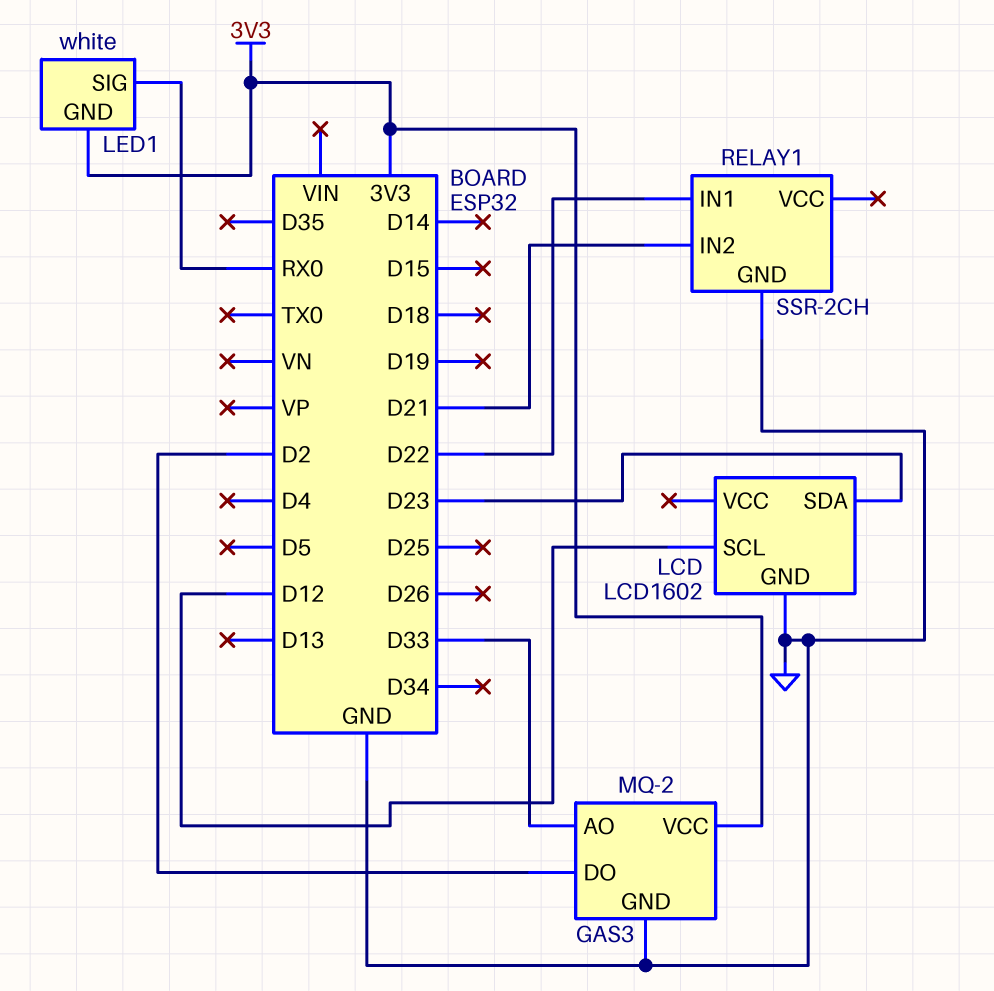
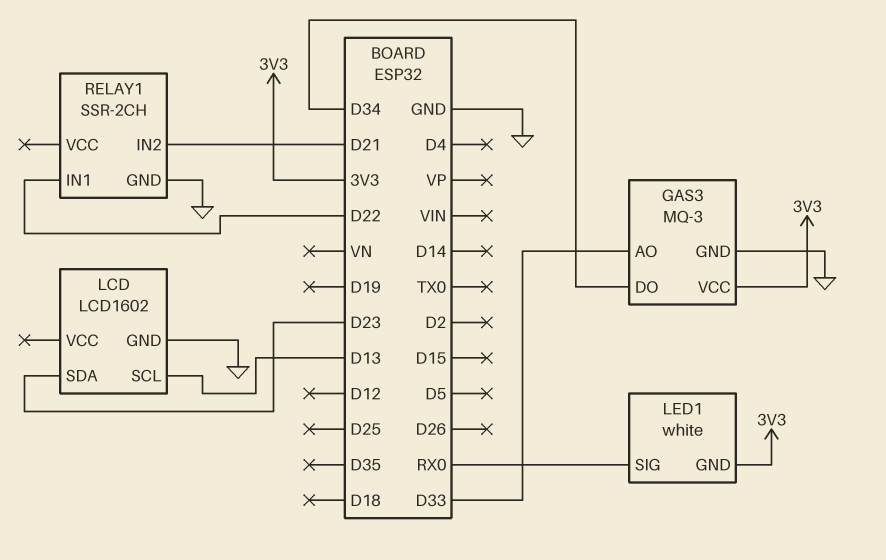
GAS3: MQ-2 -> MQ-3
GAS3 pin DO: D2 -> D34
LCD pin SCL: D12 -> D13

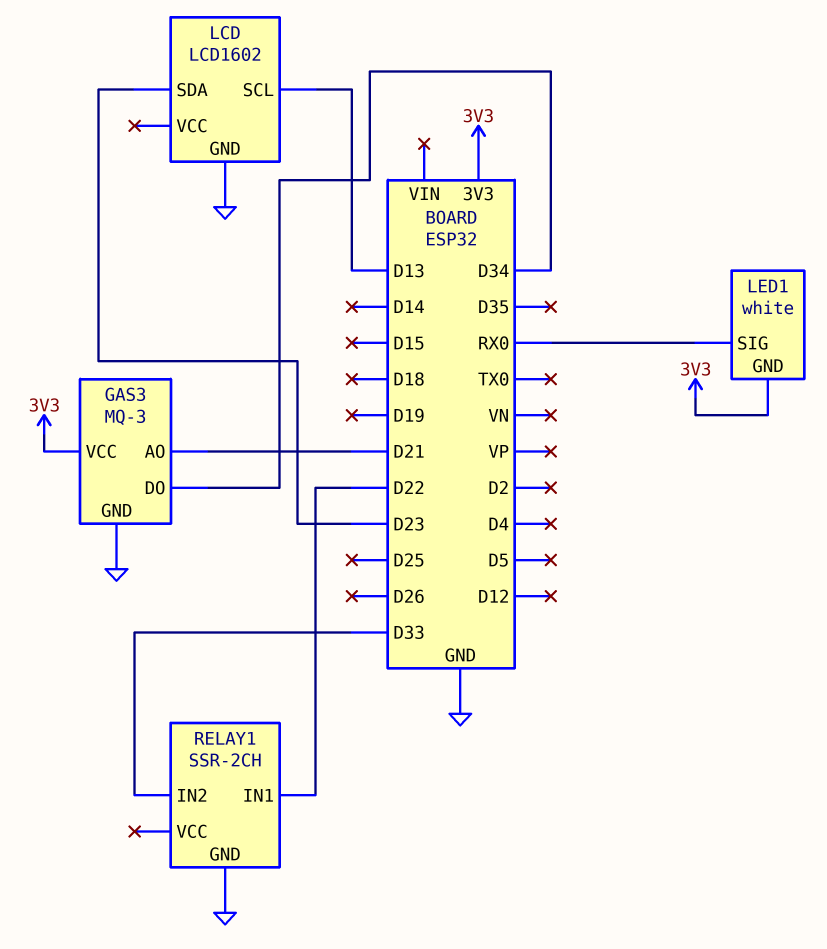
GAS3 pin AO: D33 -> D21
RELAY1 pin IN2: D21 -> D33

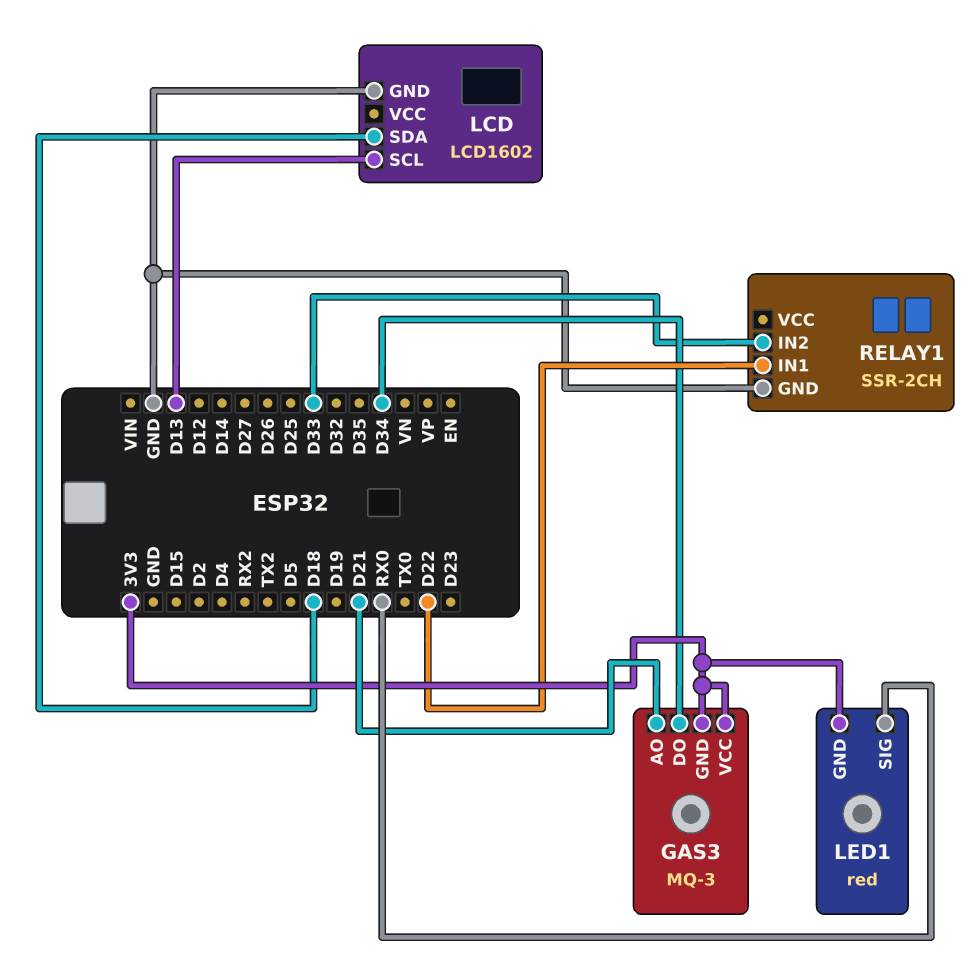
GAS3 pin GND: GND -> 3V3
LCD pin SDA: D23 -> D18
LED1: white -> red

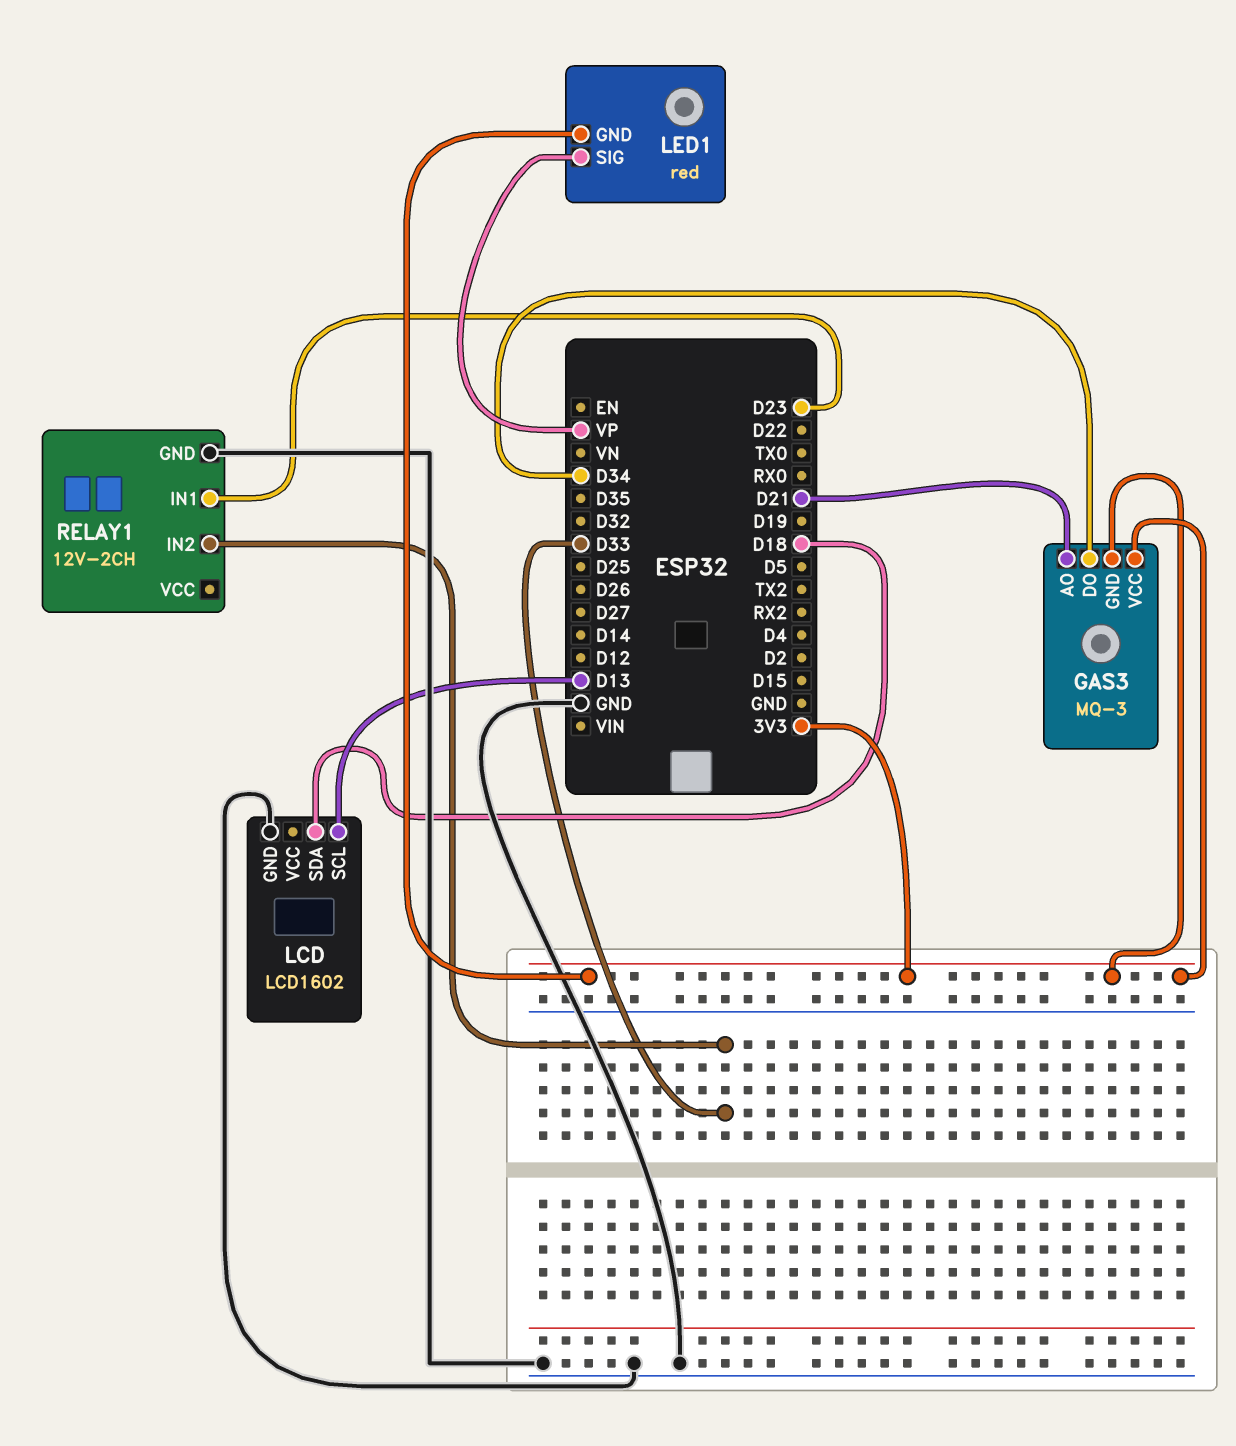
LED1 pin SIG: RX0 -> VP
RELAY1: SSR-2CH -> 12V-2CH
RELAY1 pin IN1: D22 -> D23

